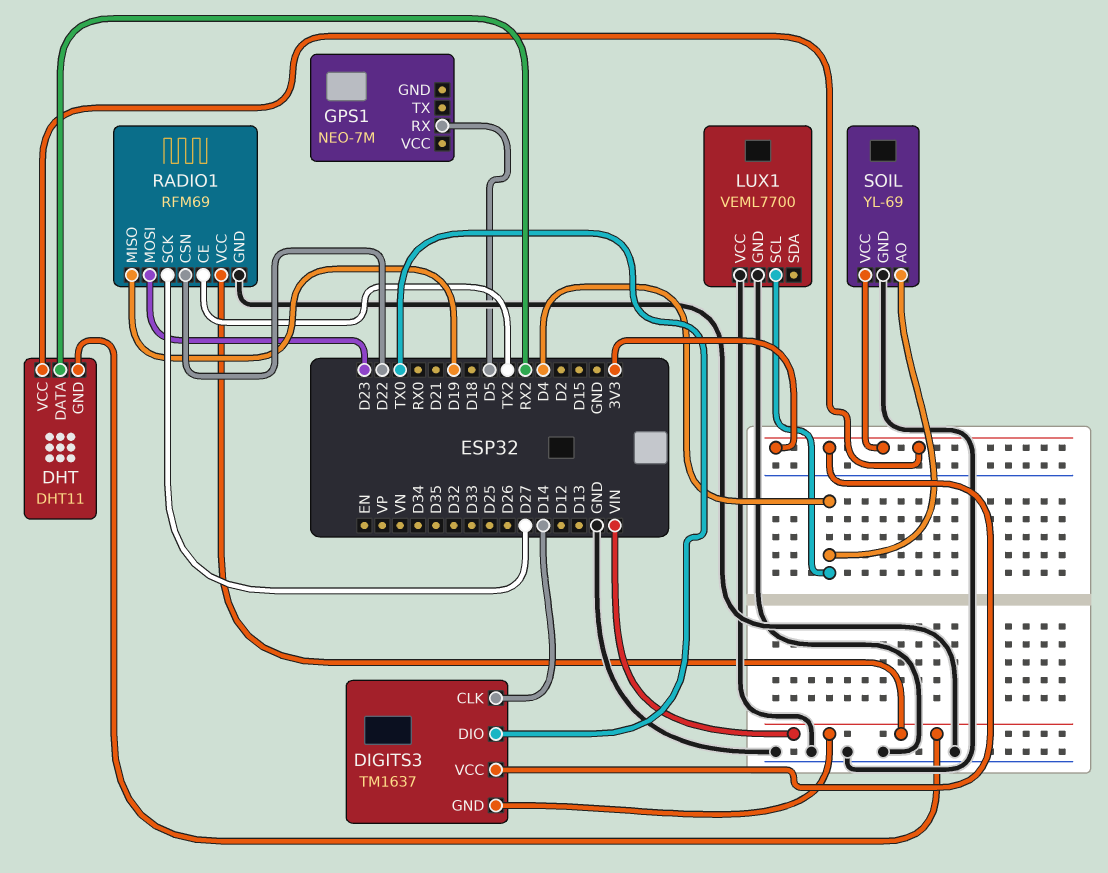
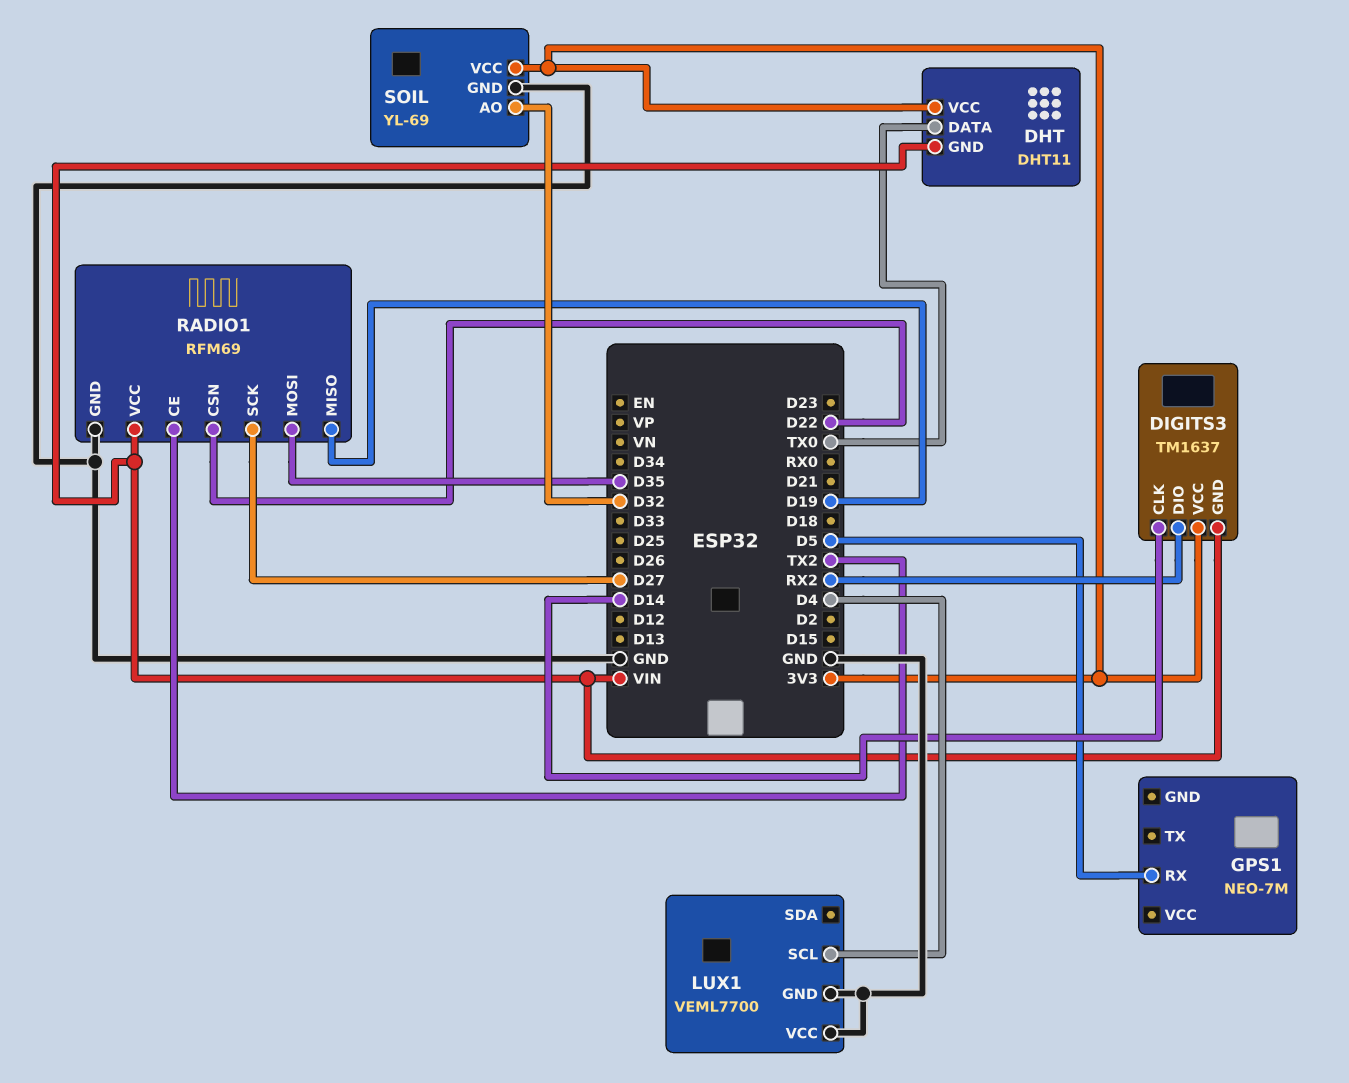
DHT pin DATA: RX2 -> TX0
DIGITS3 pin DIO: TX0 -> RX2
RADIO1 pin MOSI: D23 -> D35
SOIL pin AO: D4 -> D32

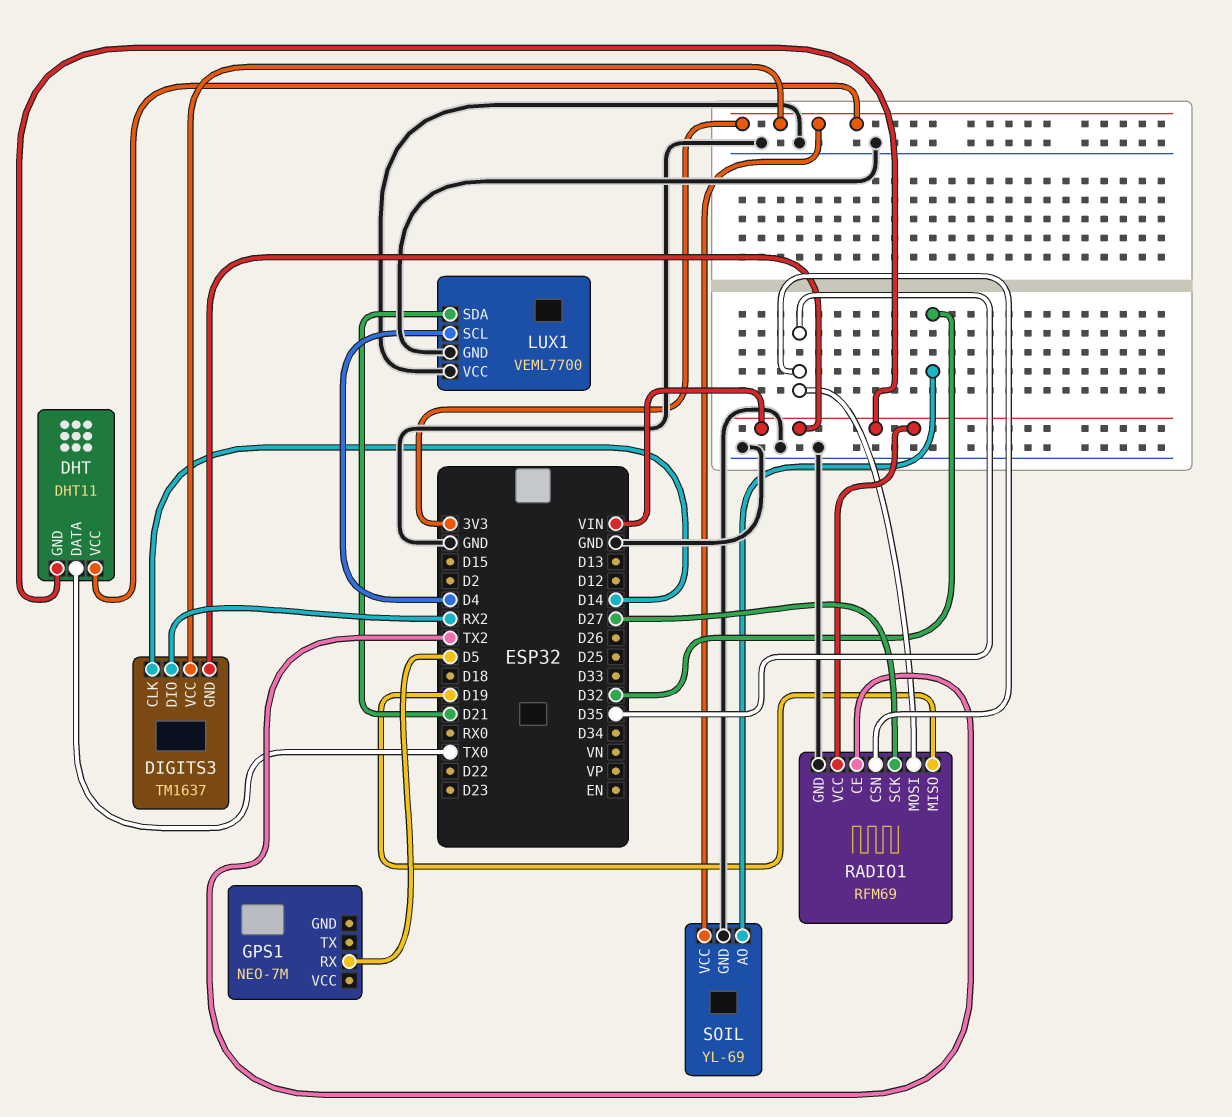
LUX1 pin SDA: none -> D21
RADIO1 pin CSN: D22 -> D35

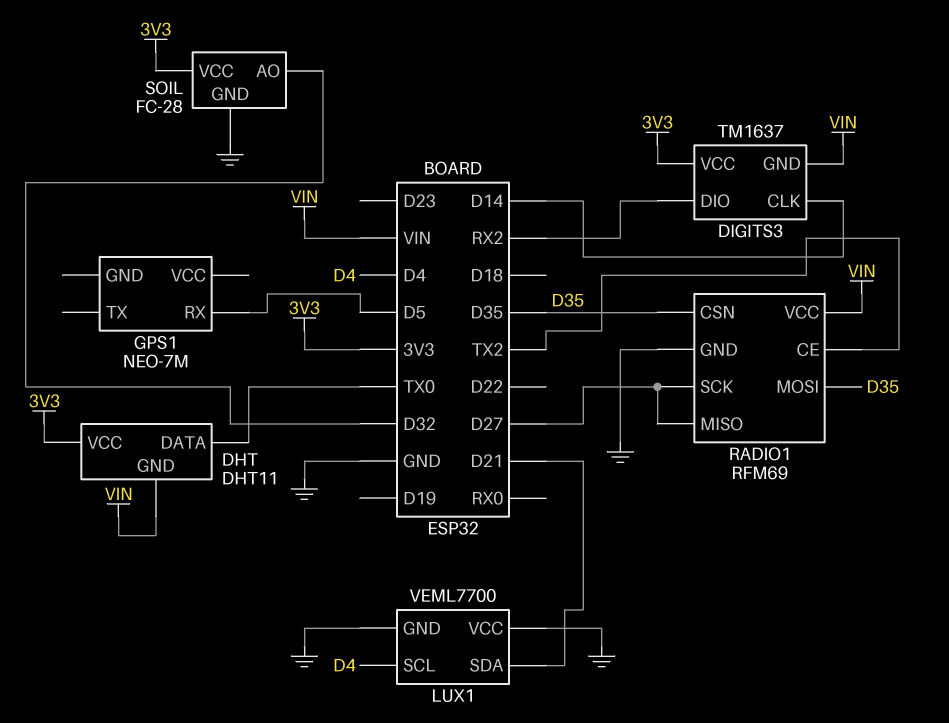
RADIO1 pin MISO: D19 -> D27
SOIL: YL-69 -> FC-28

